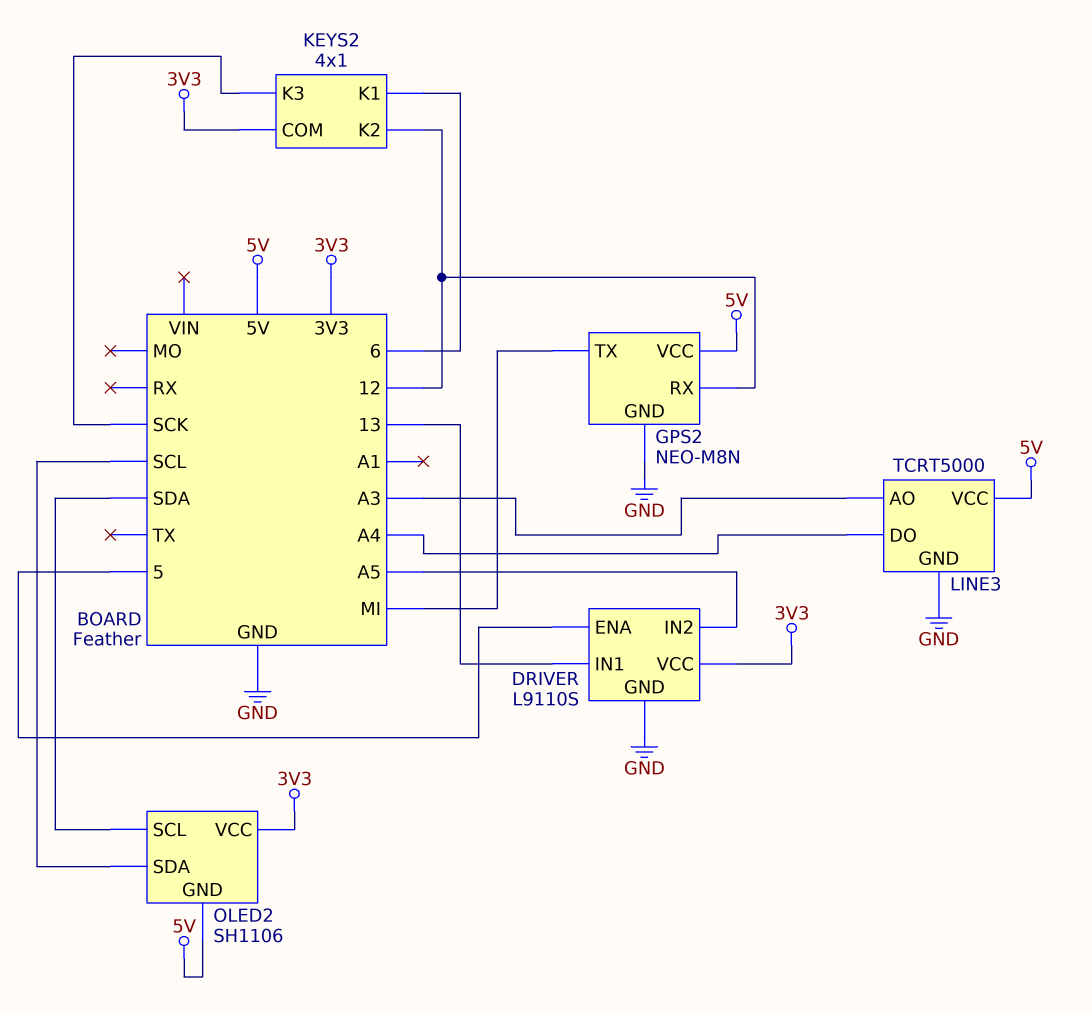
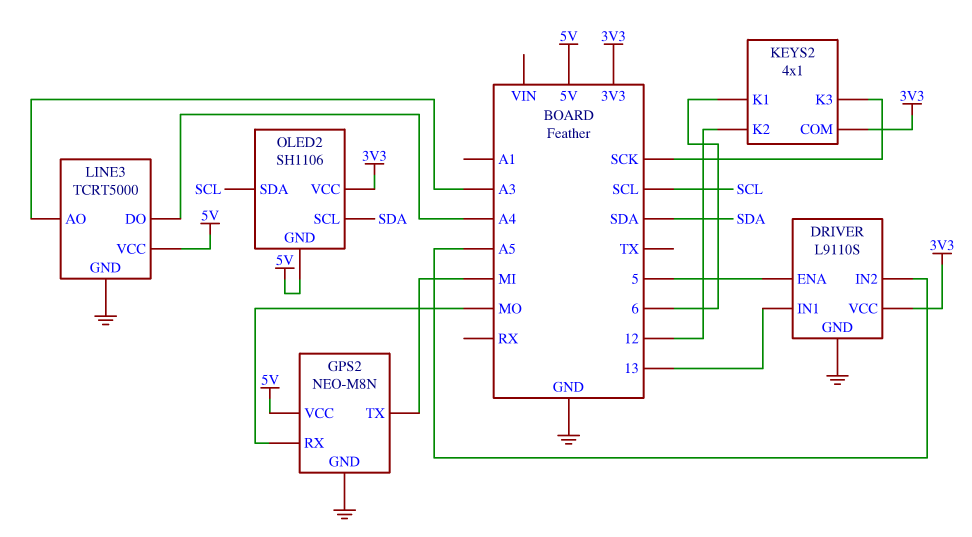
GPS2 pin RX: 12 -> MO

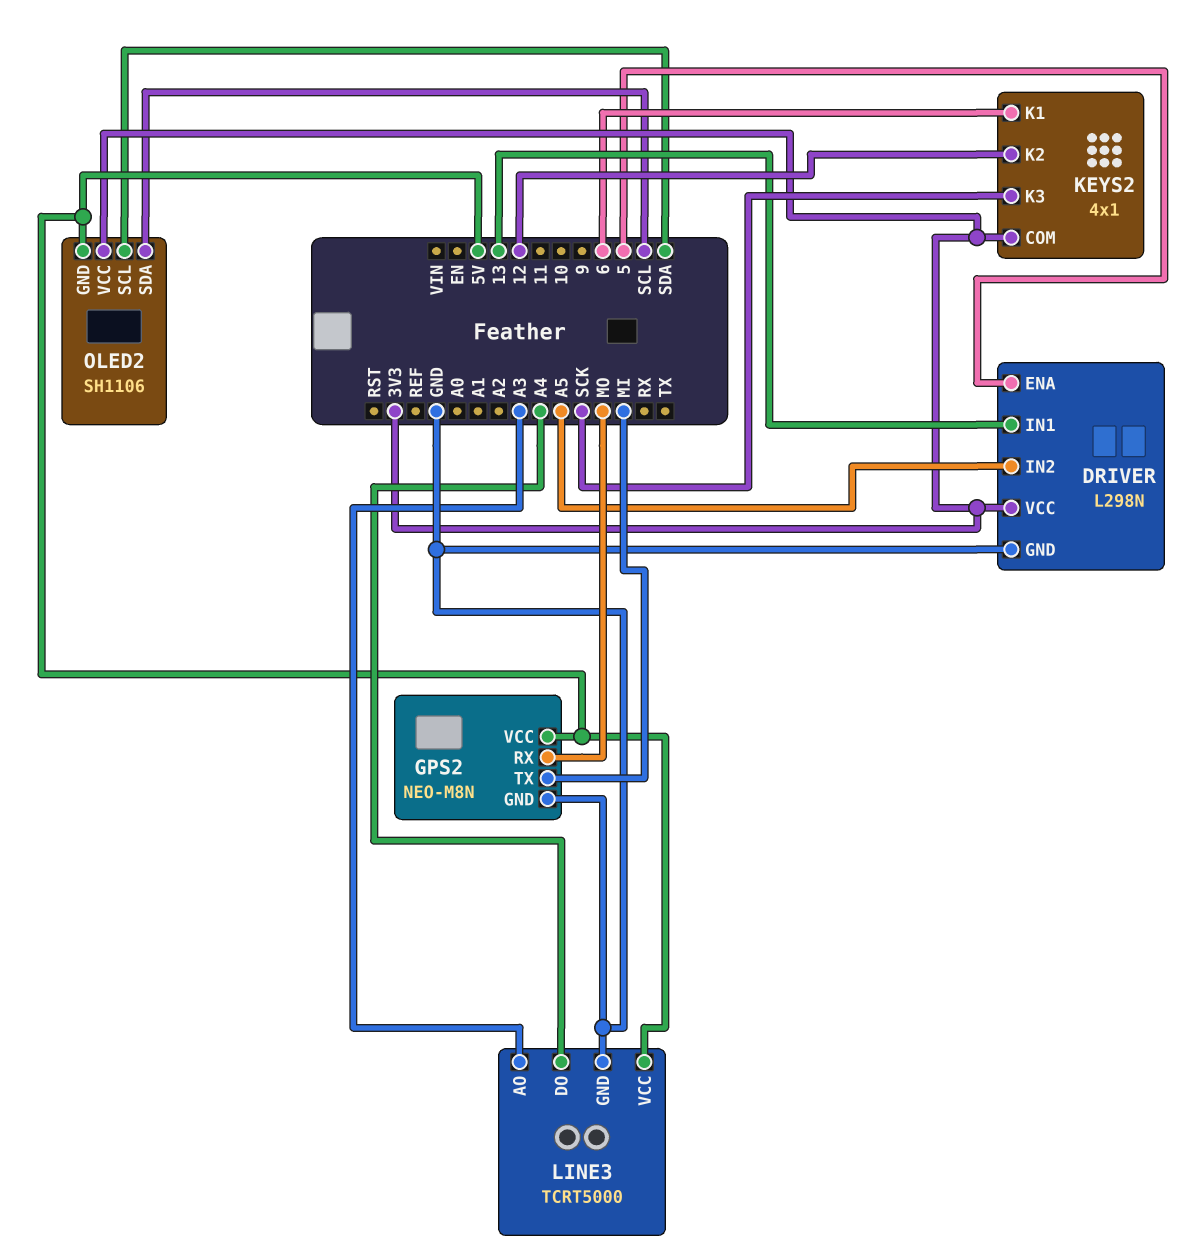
DRIVER: L9110S -> L298N

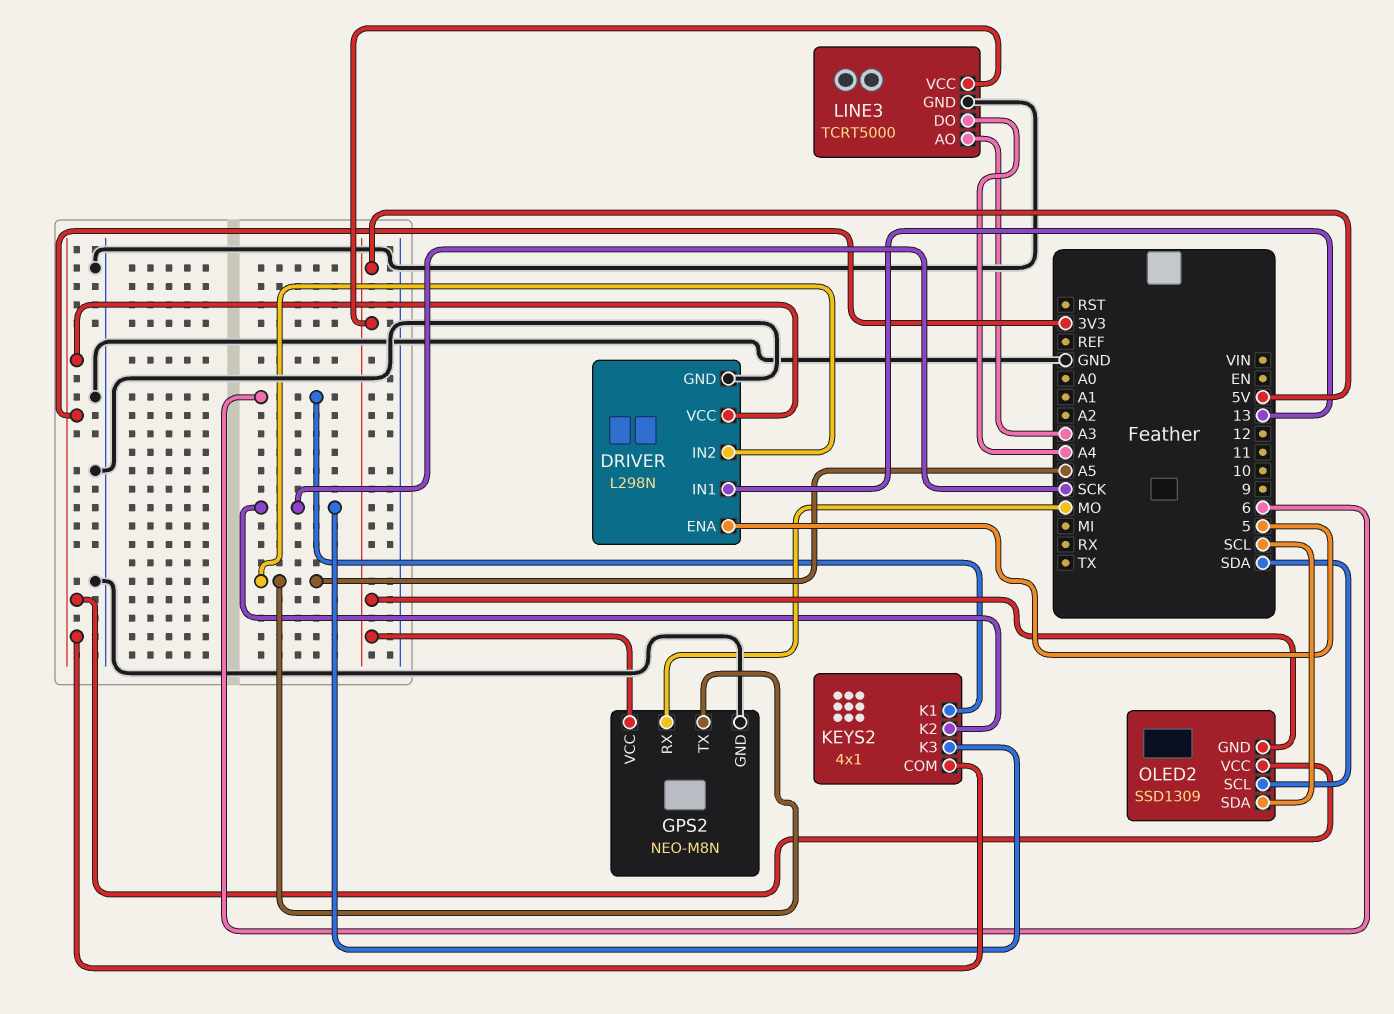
GPS2 pin TX: MI -> A5
KEYS2 pin K2: 12 -> SCK
OLED2: SH1106 -> SSD1309

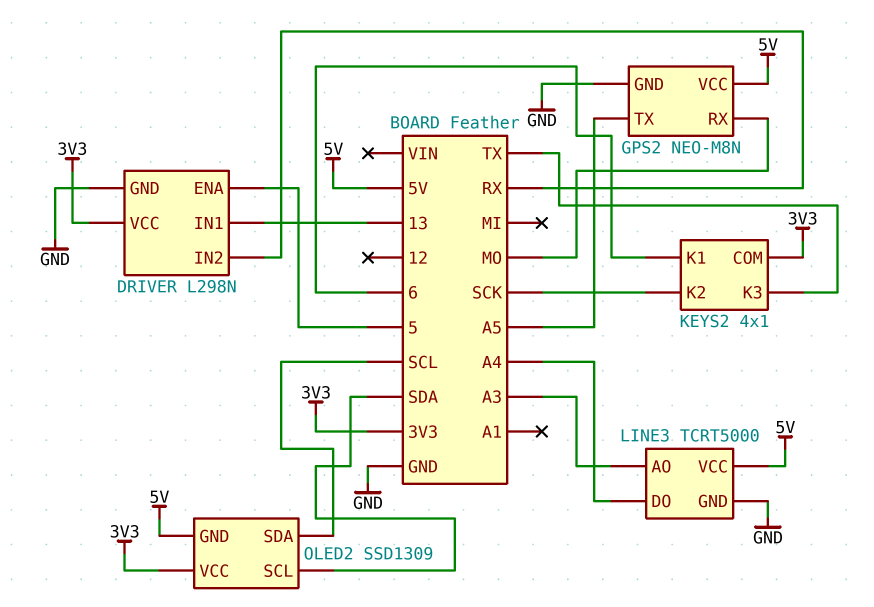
DRIVER pin IN2: A5 -> RX
KEYS2 pin K3: SCK -> TX

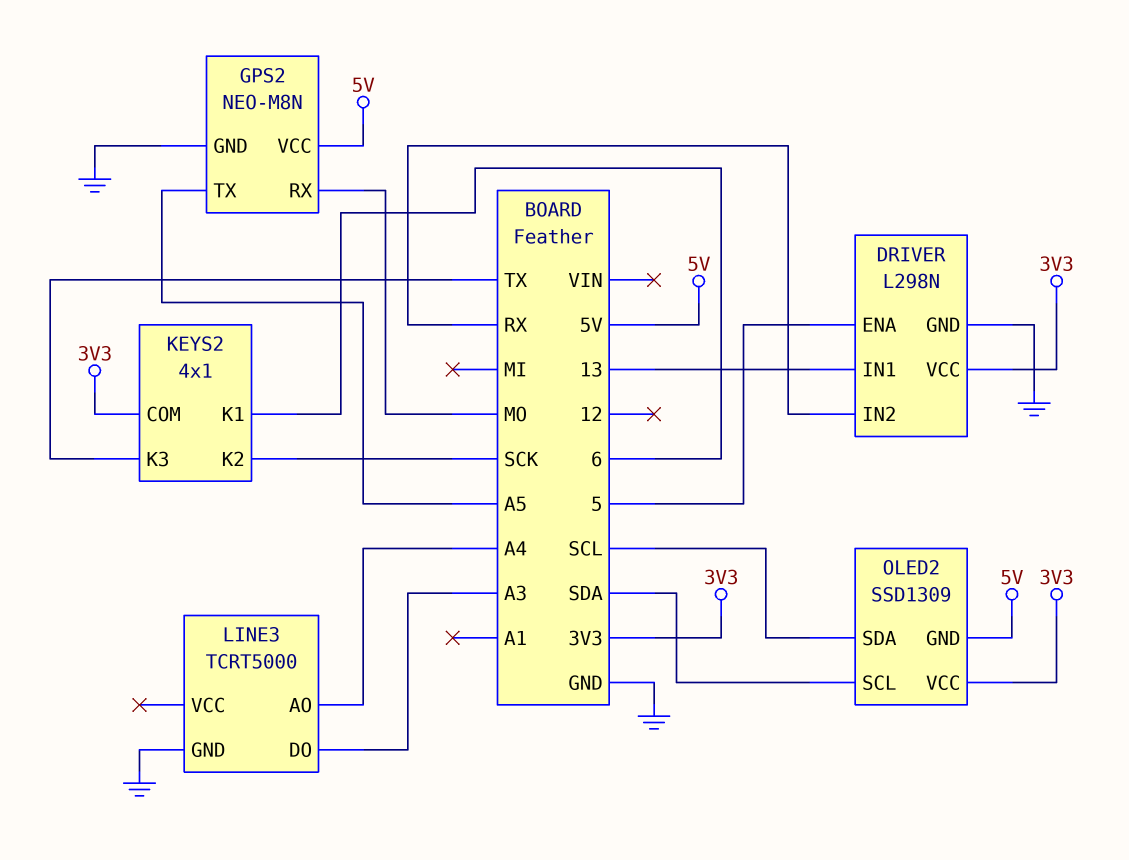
LINE3 pin AO: A3 -> A4
LINE3 pin DO: A4 -> A3
LINE3 pin VCC: 5V -> none

